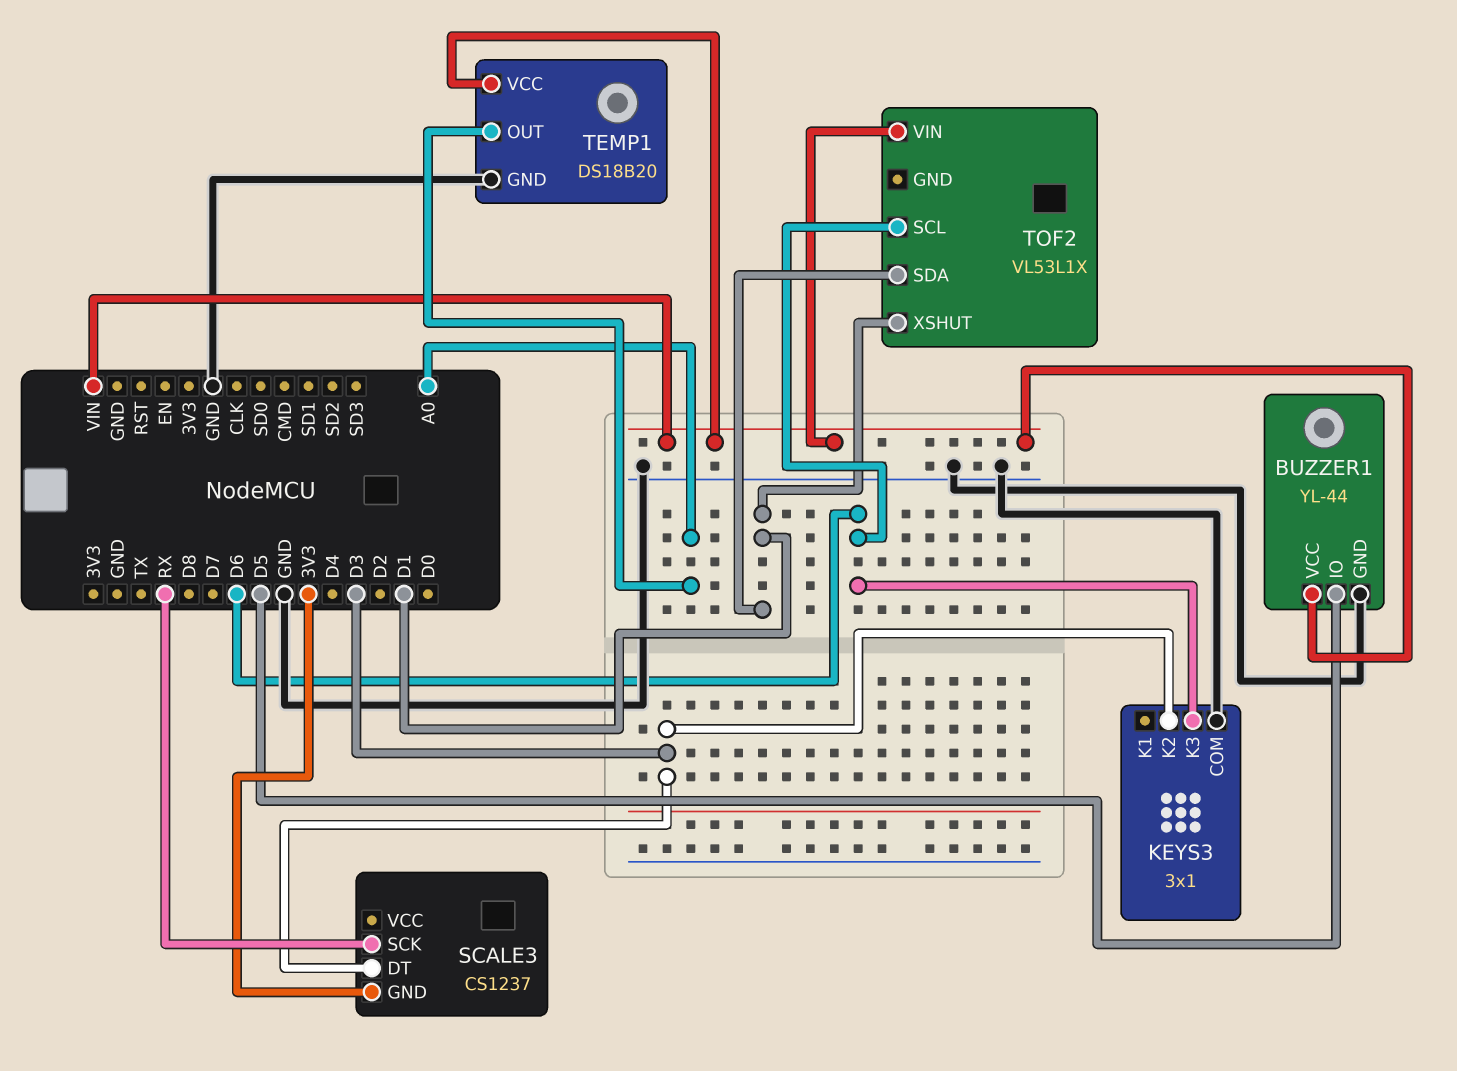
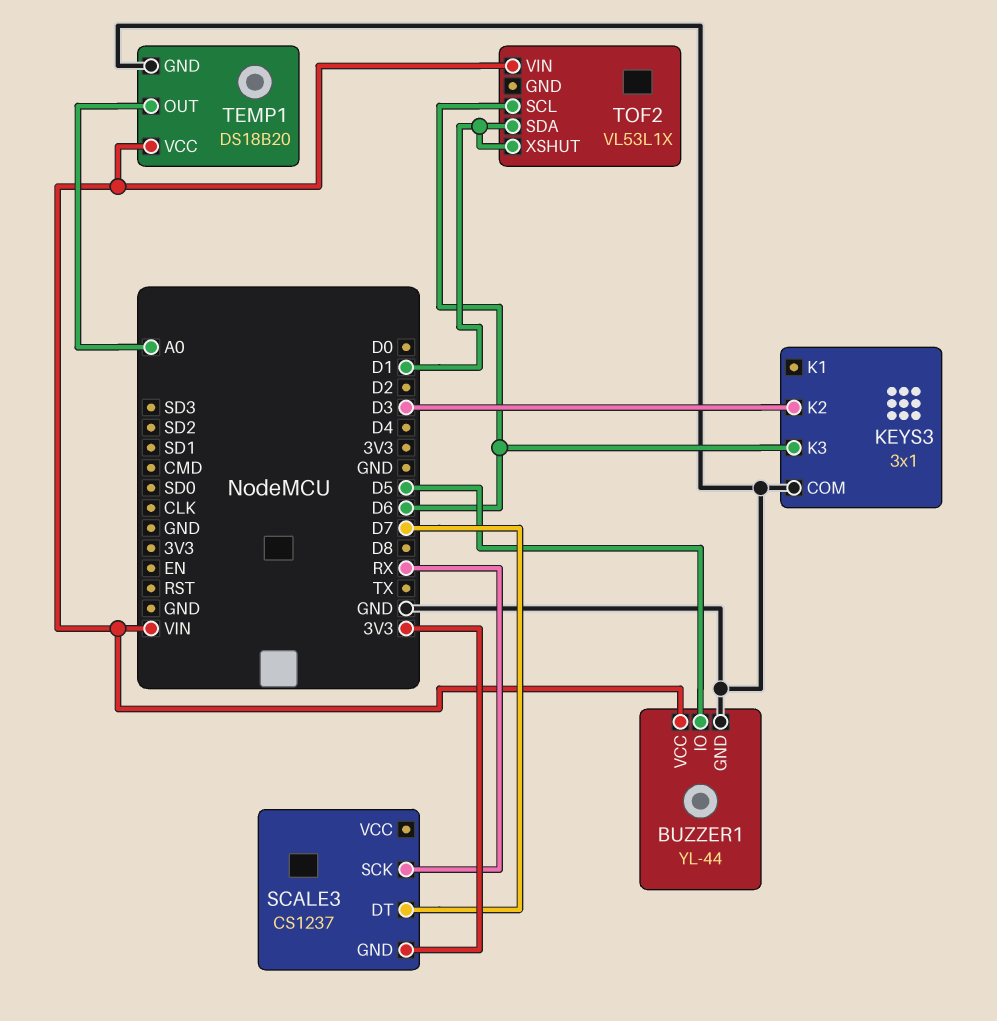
SCALE3 pin DT: D3 -> D7

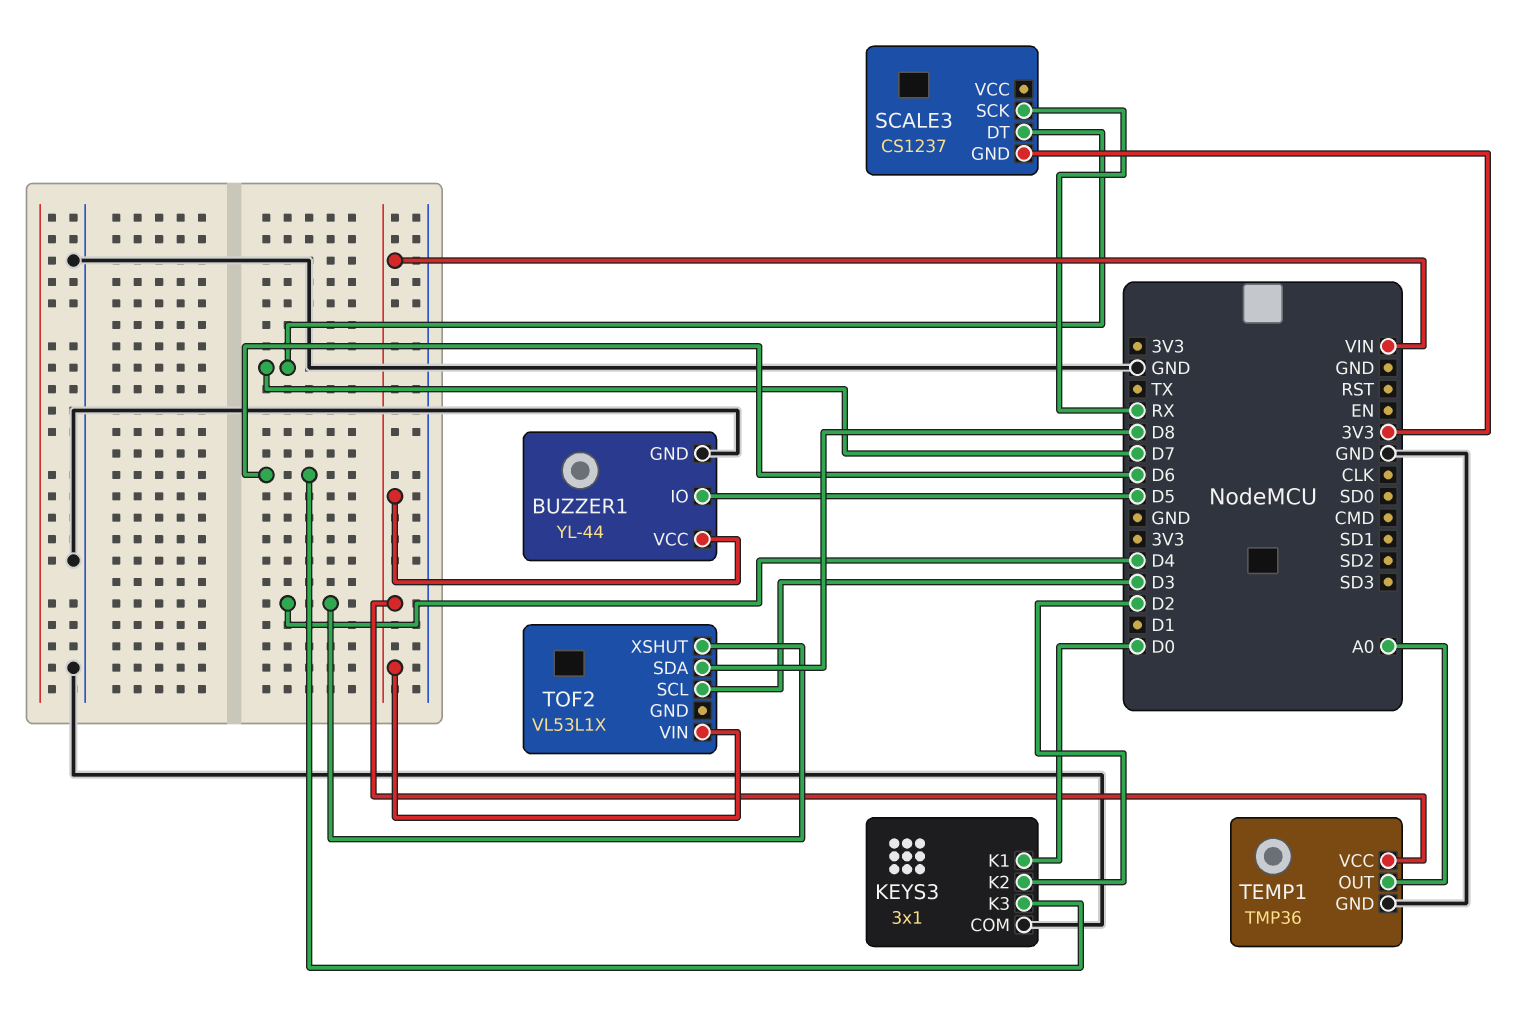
KEYS3 pin K1: none -> D0
KEYS3 pin K2: D3 -> D2
TEMP1: DS18B20 -> TMP36
TOF2 pin SCL: D6 -> D3
TOF2 pin SDA: D1 -> D8
TOF2 pin XSHUT: D1 -> D4

